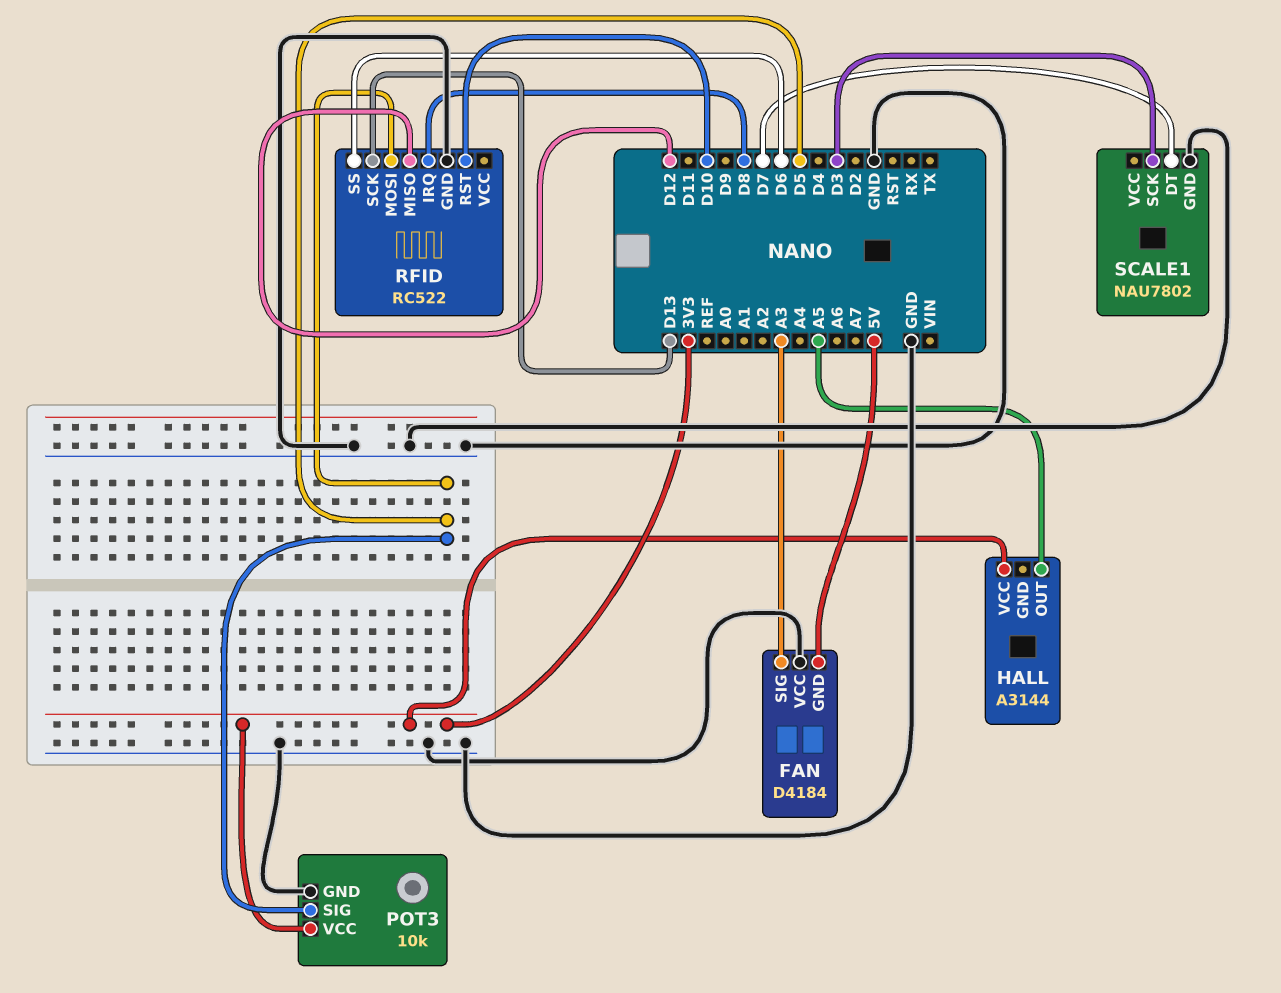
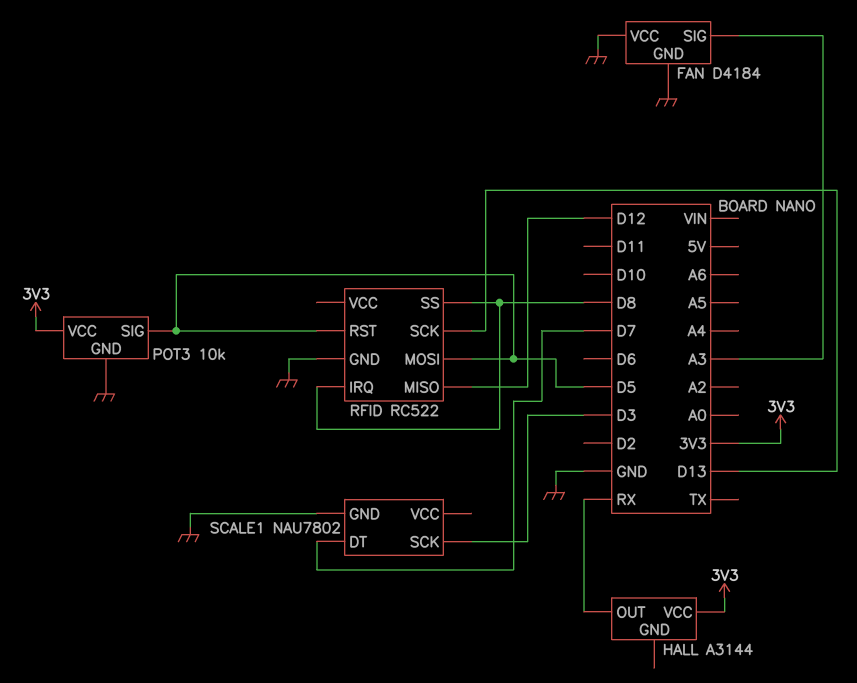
FAN pin GND: 5V -> GND
HALL pin OUT: A5 -> RX
RFID pin RST: D10 -> D5
RFID pin SS: D6 -> D8

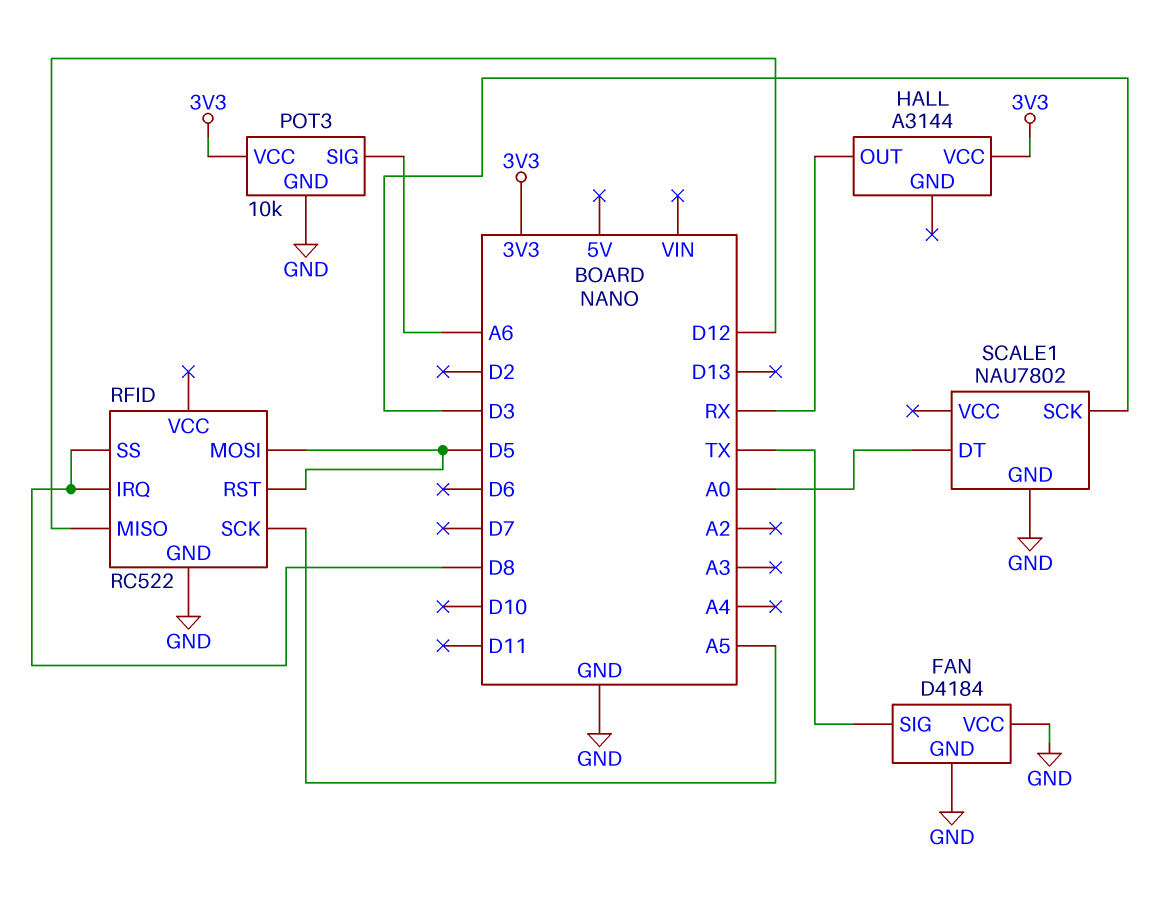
FAN pin SIG: A3 -> TX
POT3 pin SIG: D5 -> A6
RFID pin SCK: D13 -> A5
SCALE1 pin DT: D7 -> A0

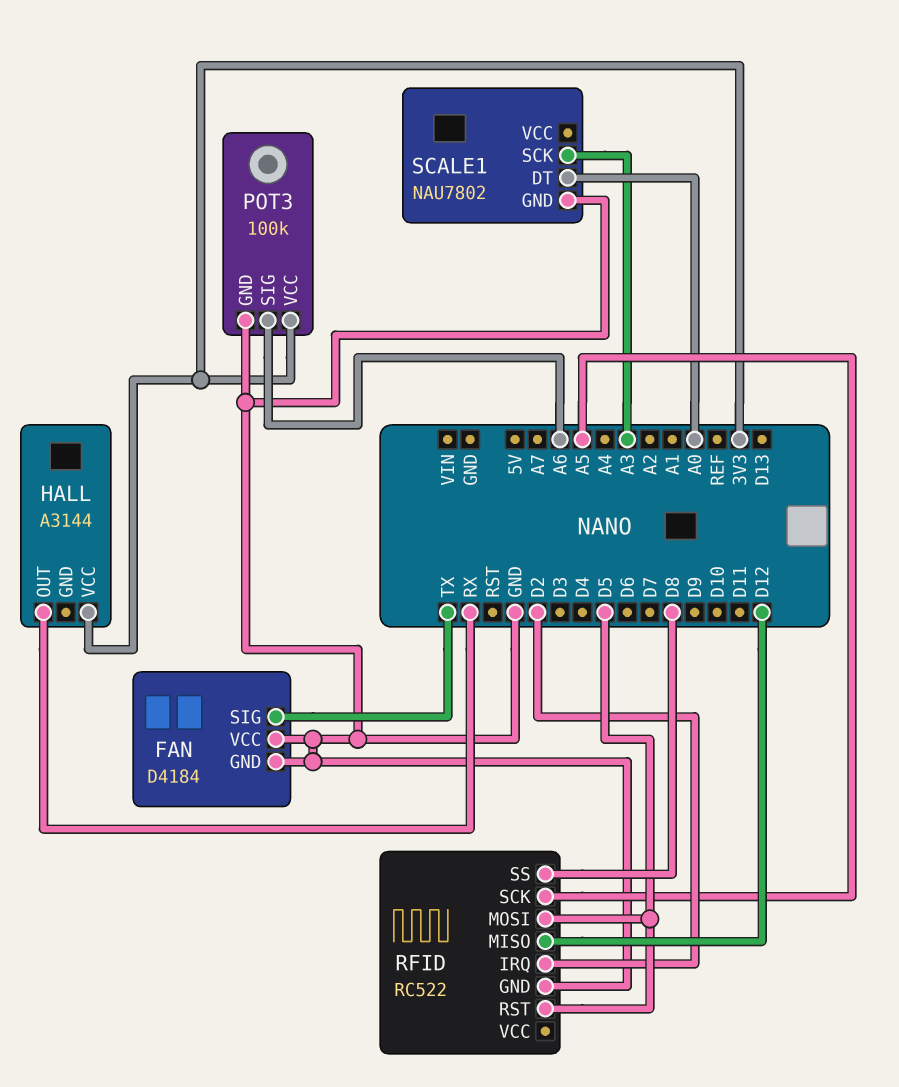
POT3: 10k -> 100k
RFID pin IRQ: D8 -> D2
SCALE1 pin SCK: D3 -> A3

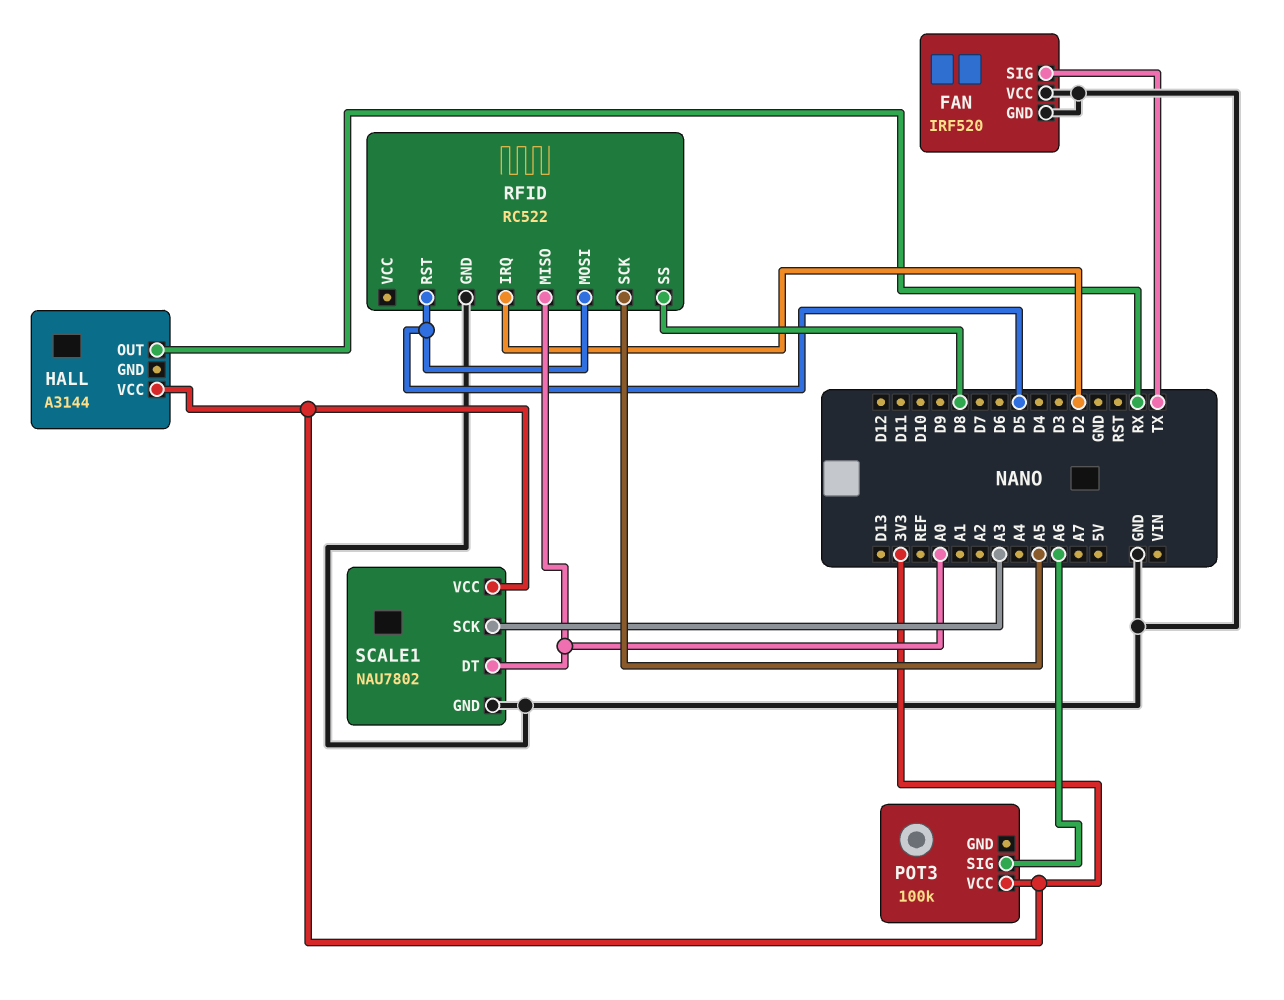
FAN: D4184 -> IRF520
POT3 pin GND: GND -> none
RFID pin MISO: D12 -> A0
SCALE1 pin VCC: none -> 3V3

